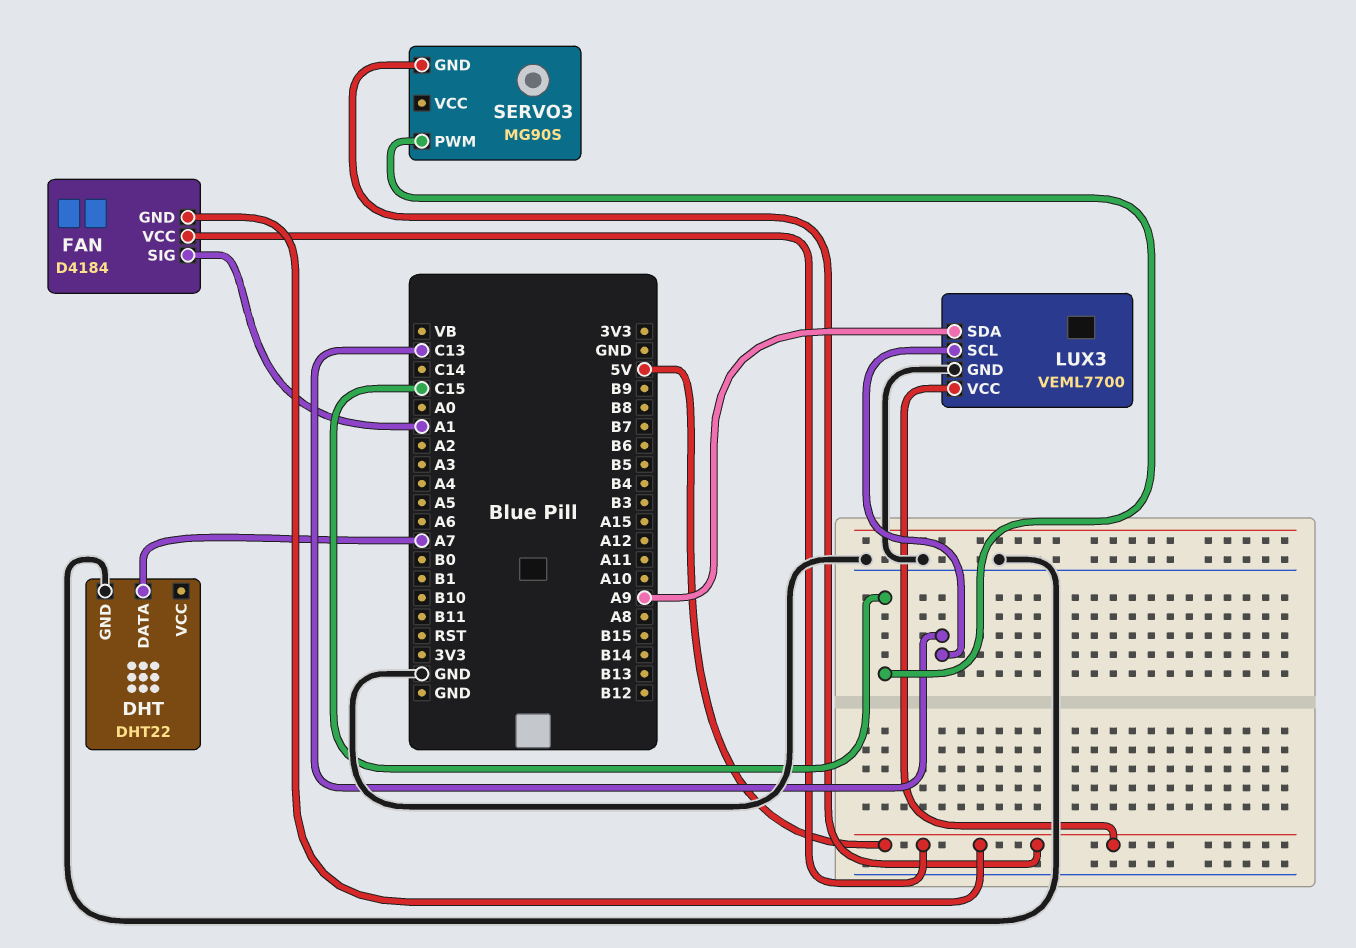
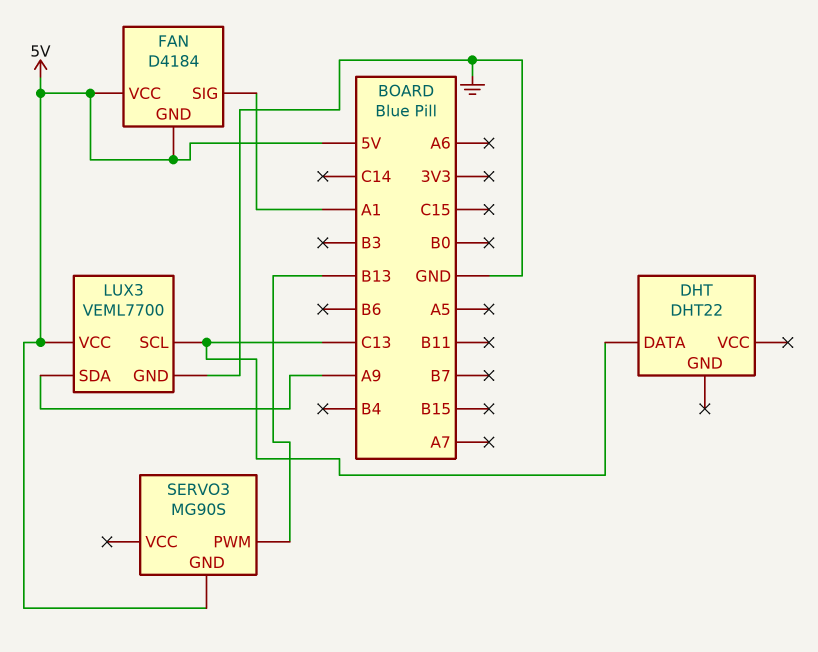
DHT pin DATA: A7 -> C13
DHT pin GND: GND -> none
SERVO3 pin PWM: C15 -> B13

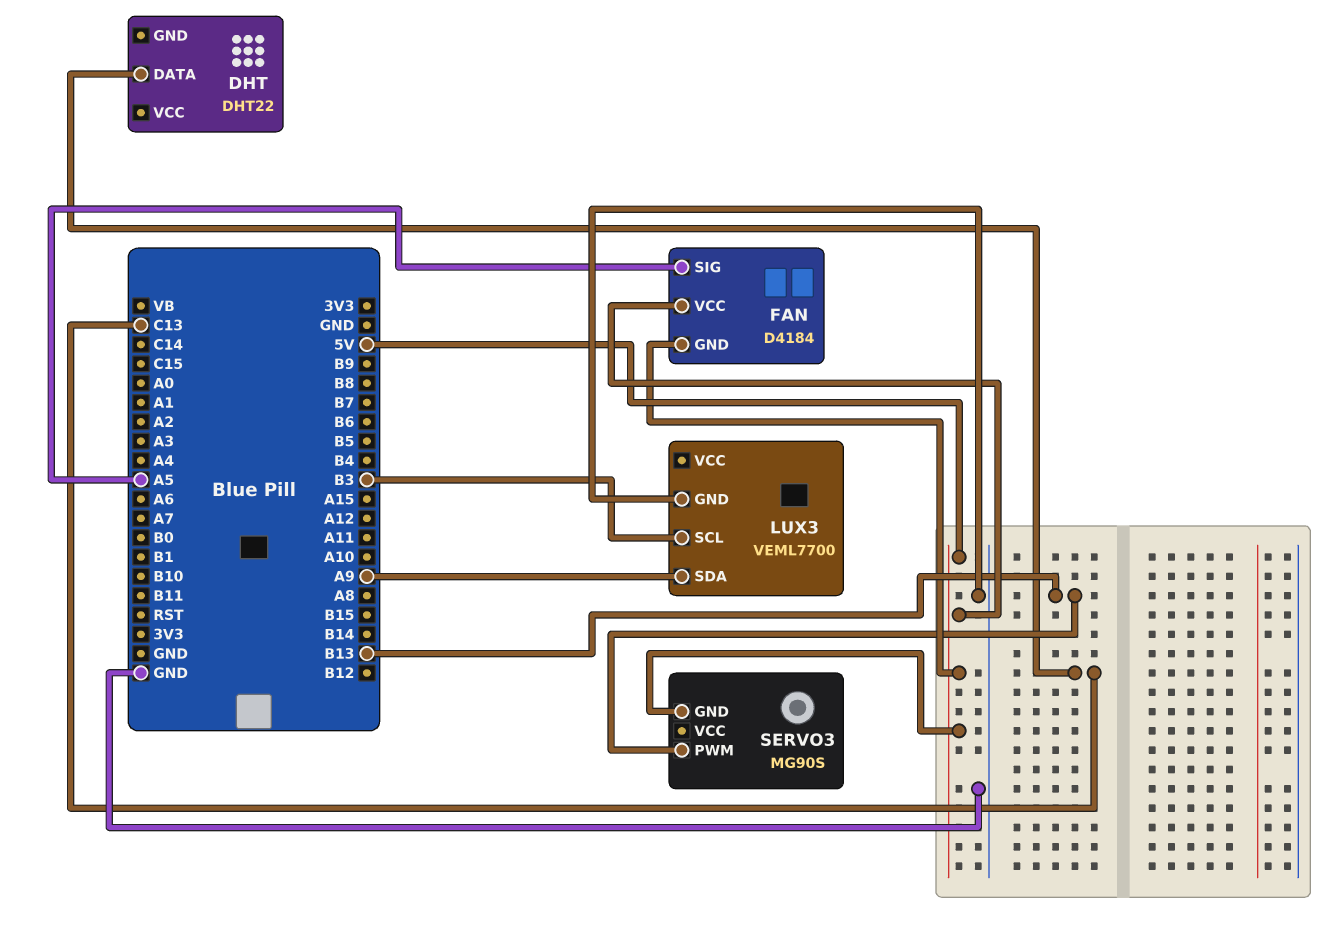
FAN pin SIG: A1 -> A5
LUX3 pin SCL: C13 -> B3
LUX3 pin VCC: 5V -> none

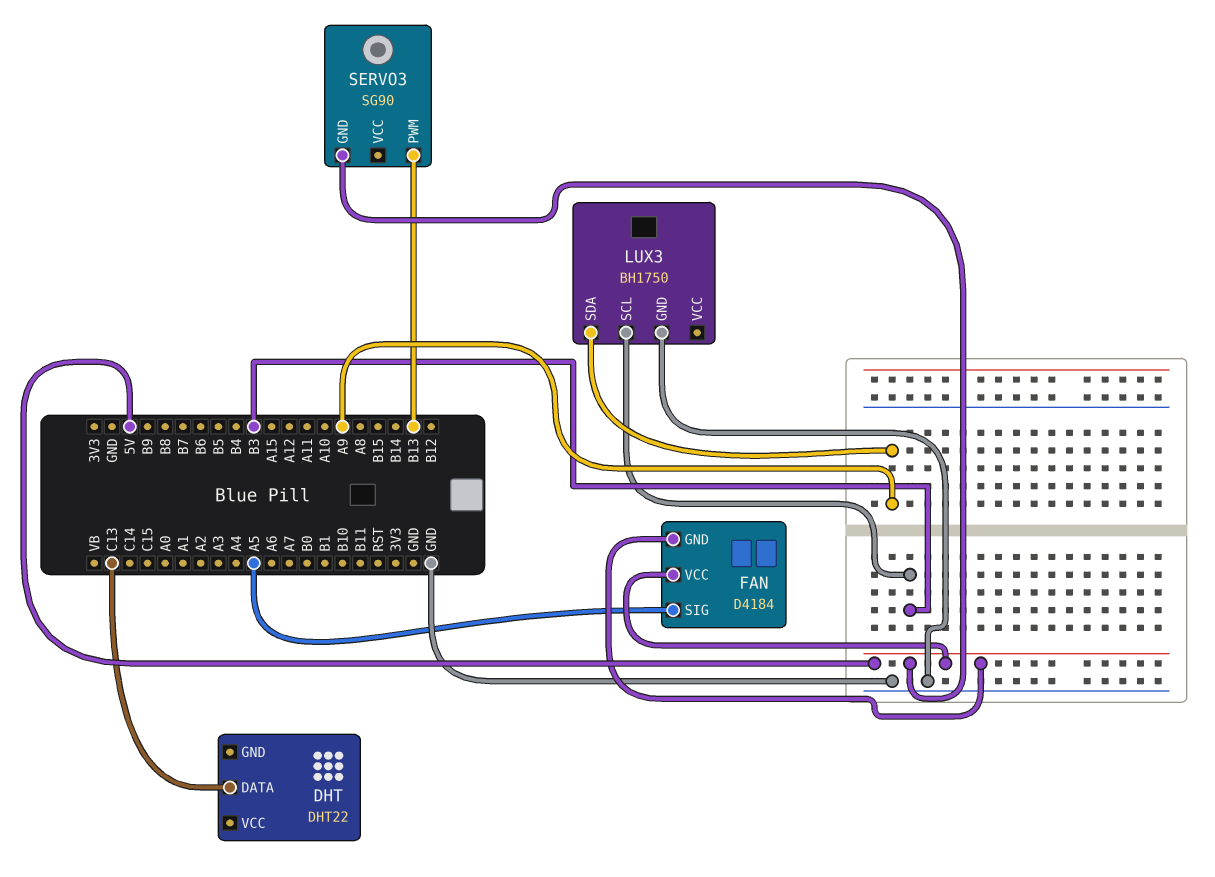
LUX3: VEML7700 -> BH1750
SERVO3: MG90S -> SG90

